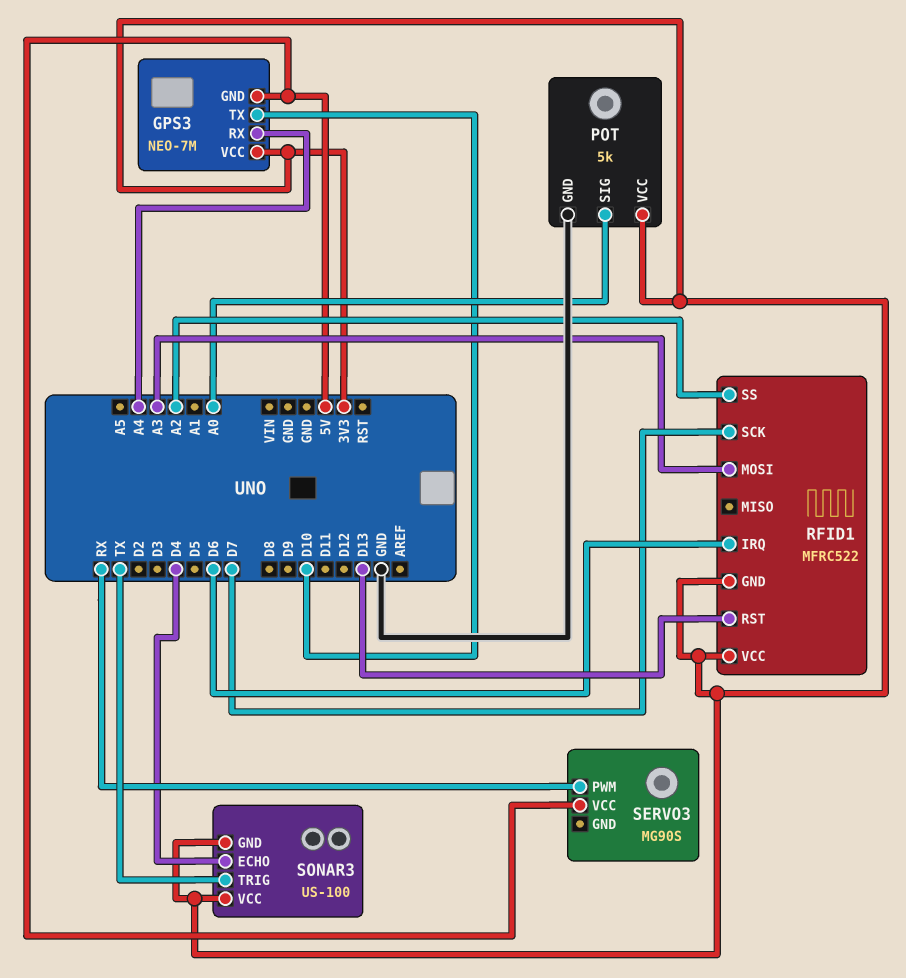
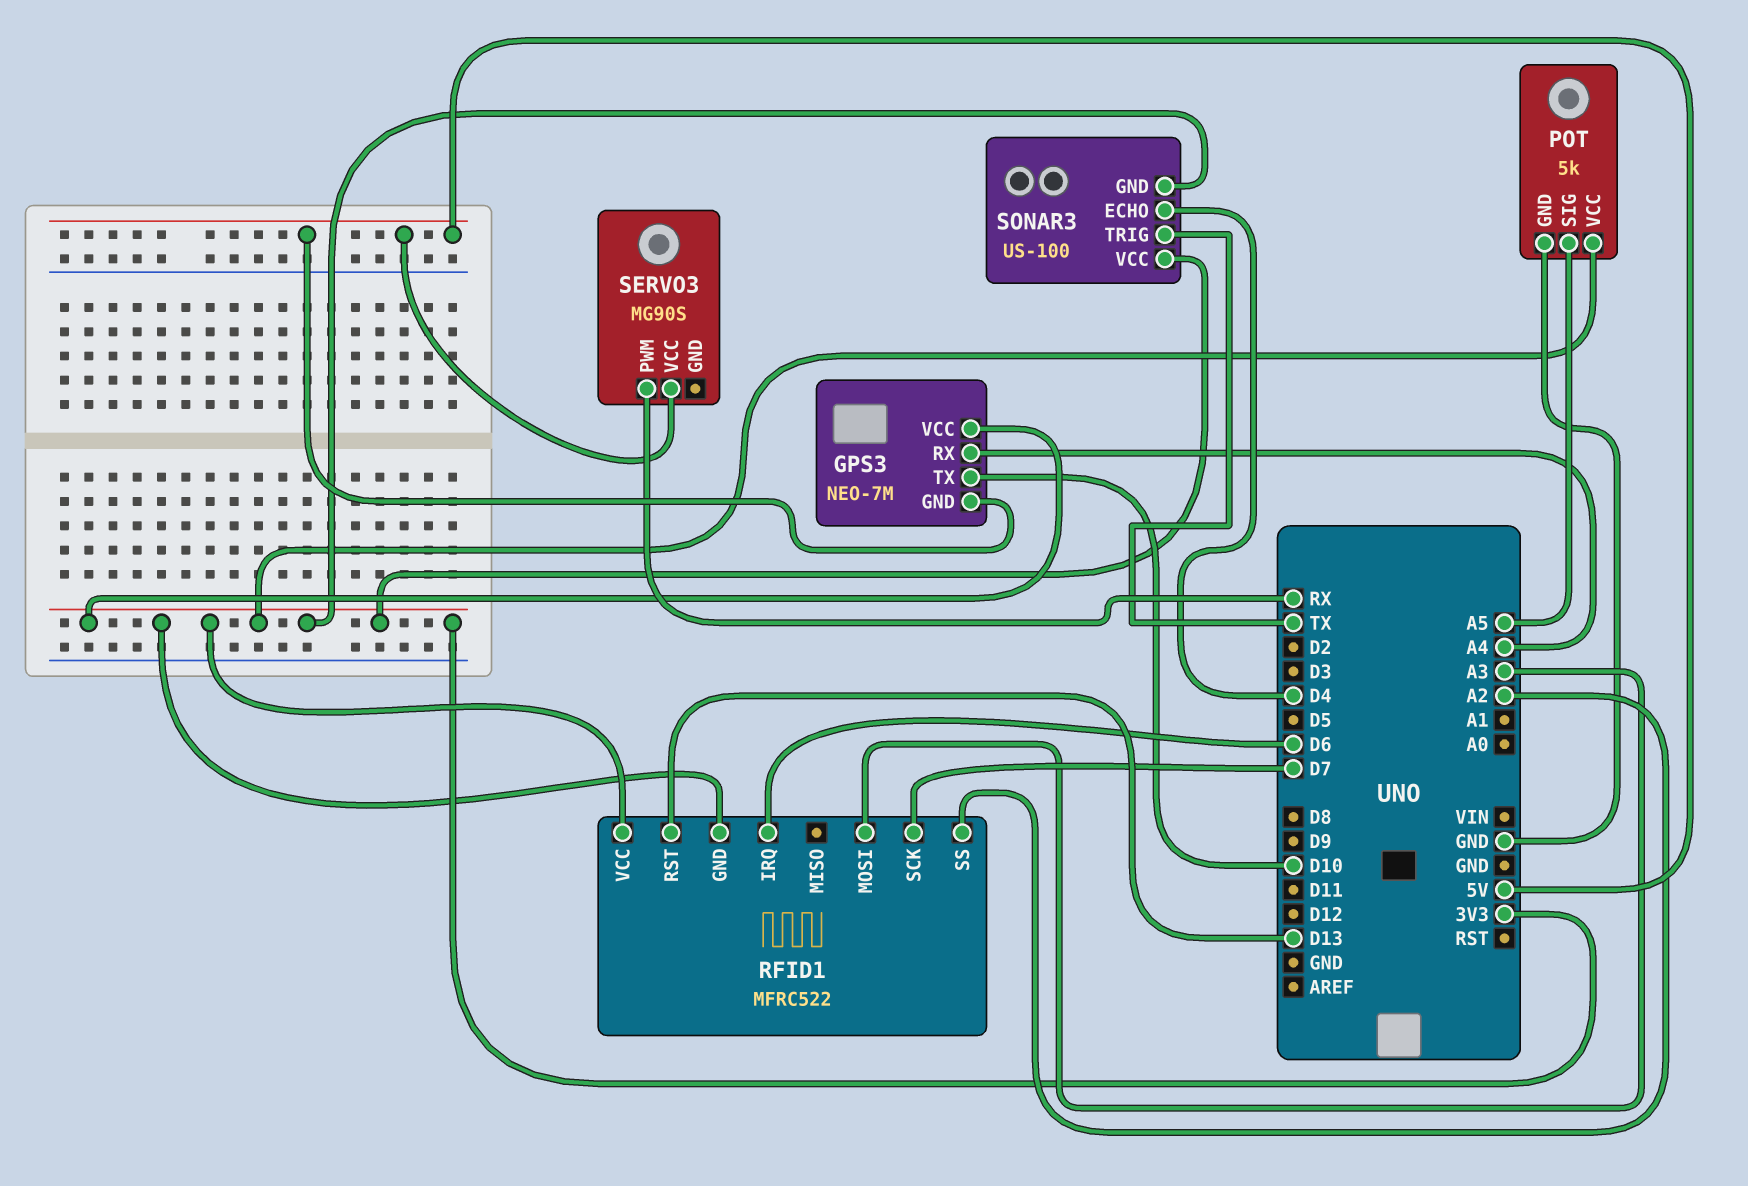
POT pin SIG: A0 -> A5

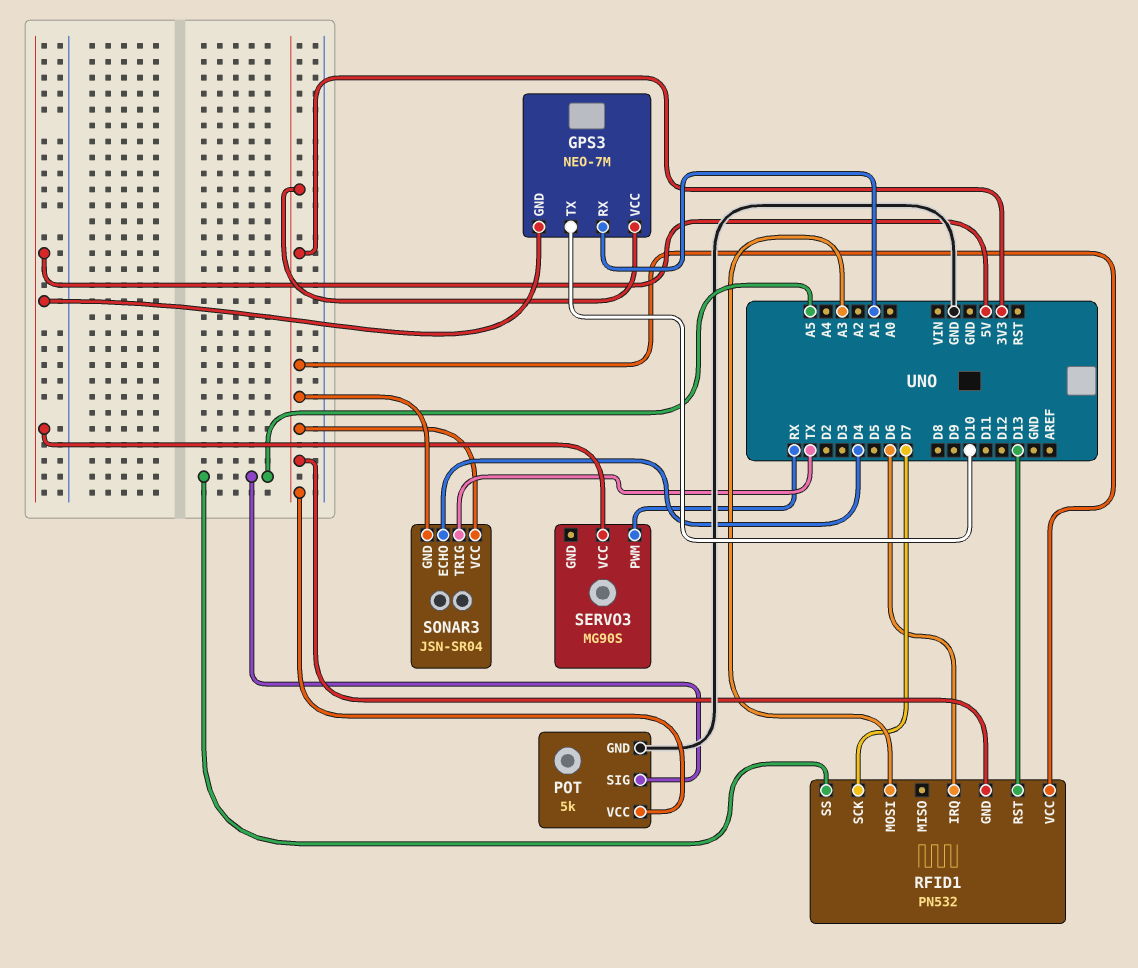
GPS3 pin RX: A4 -> A1
RFID1: MFRC522 -> PN532
RFID1 pin SS: A2 -> A5
SONAR3: US-100 -> JSN-SR04

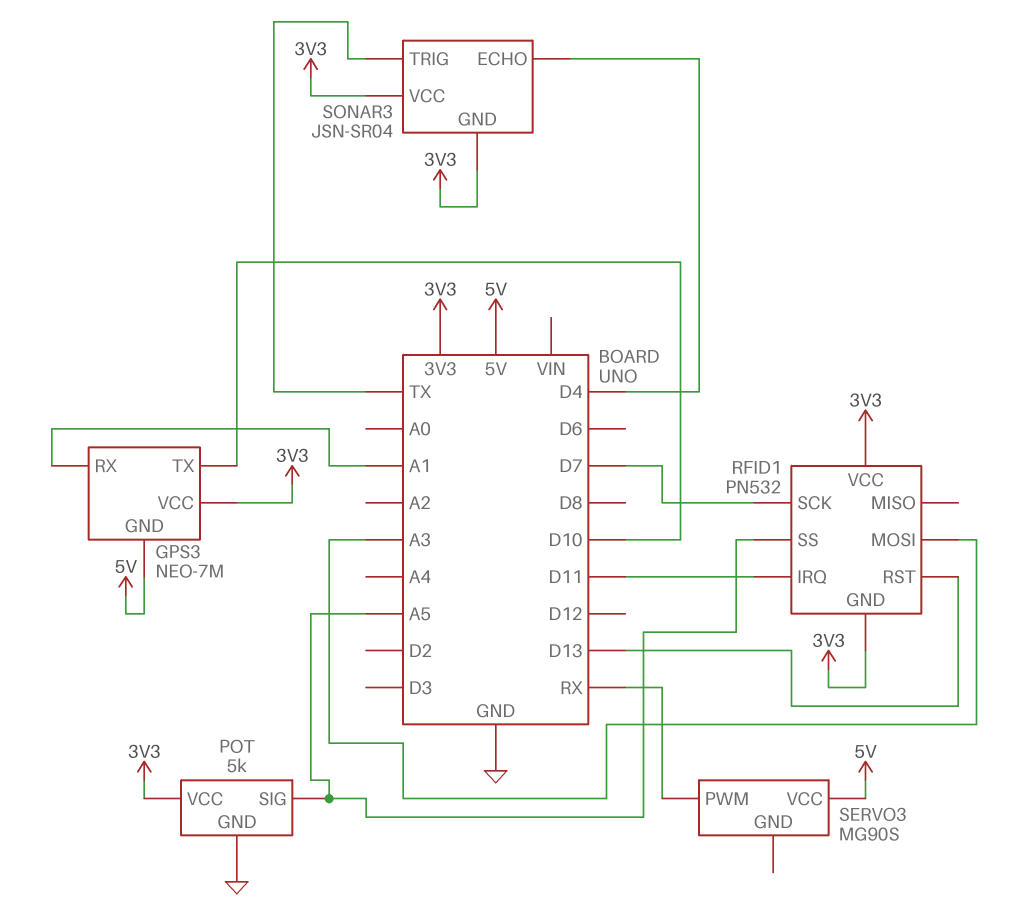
RFID1 pin IRQ: D6 -> D11

